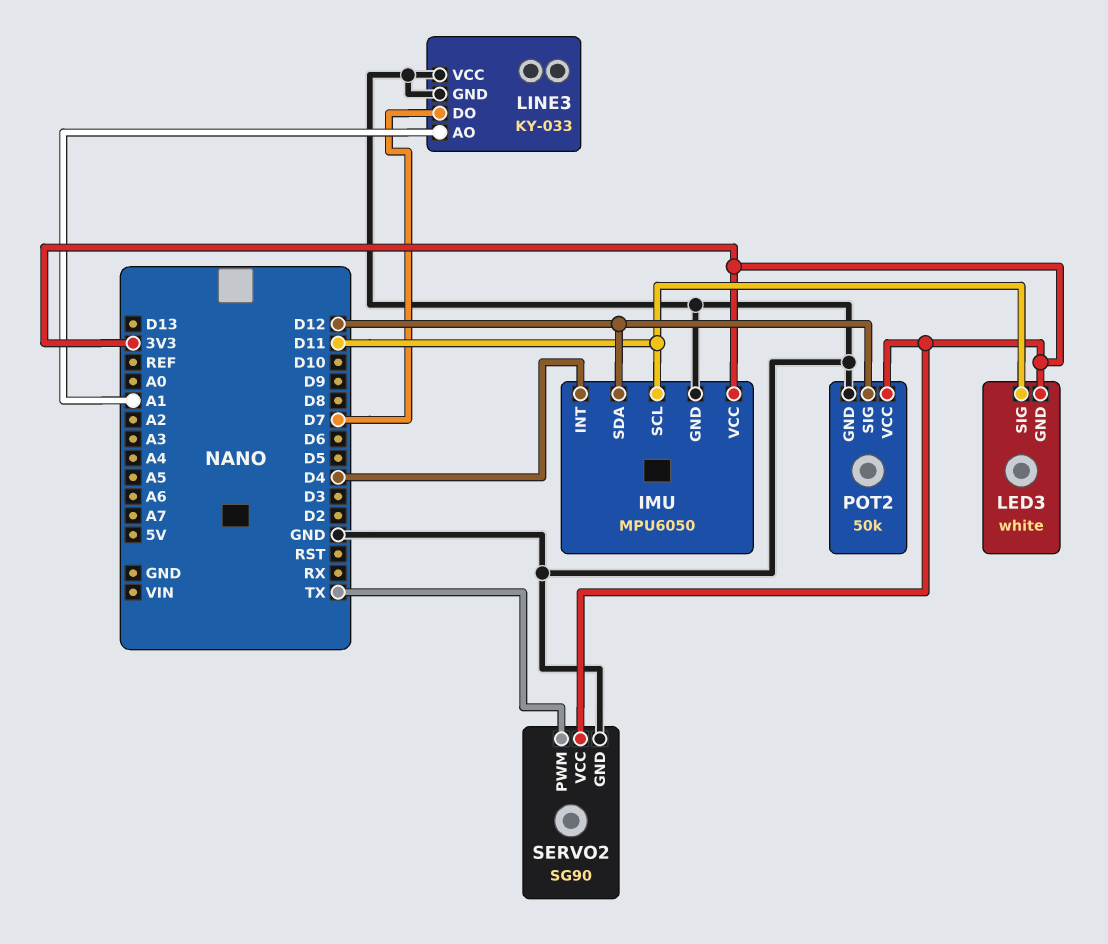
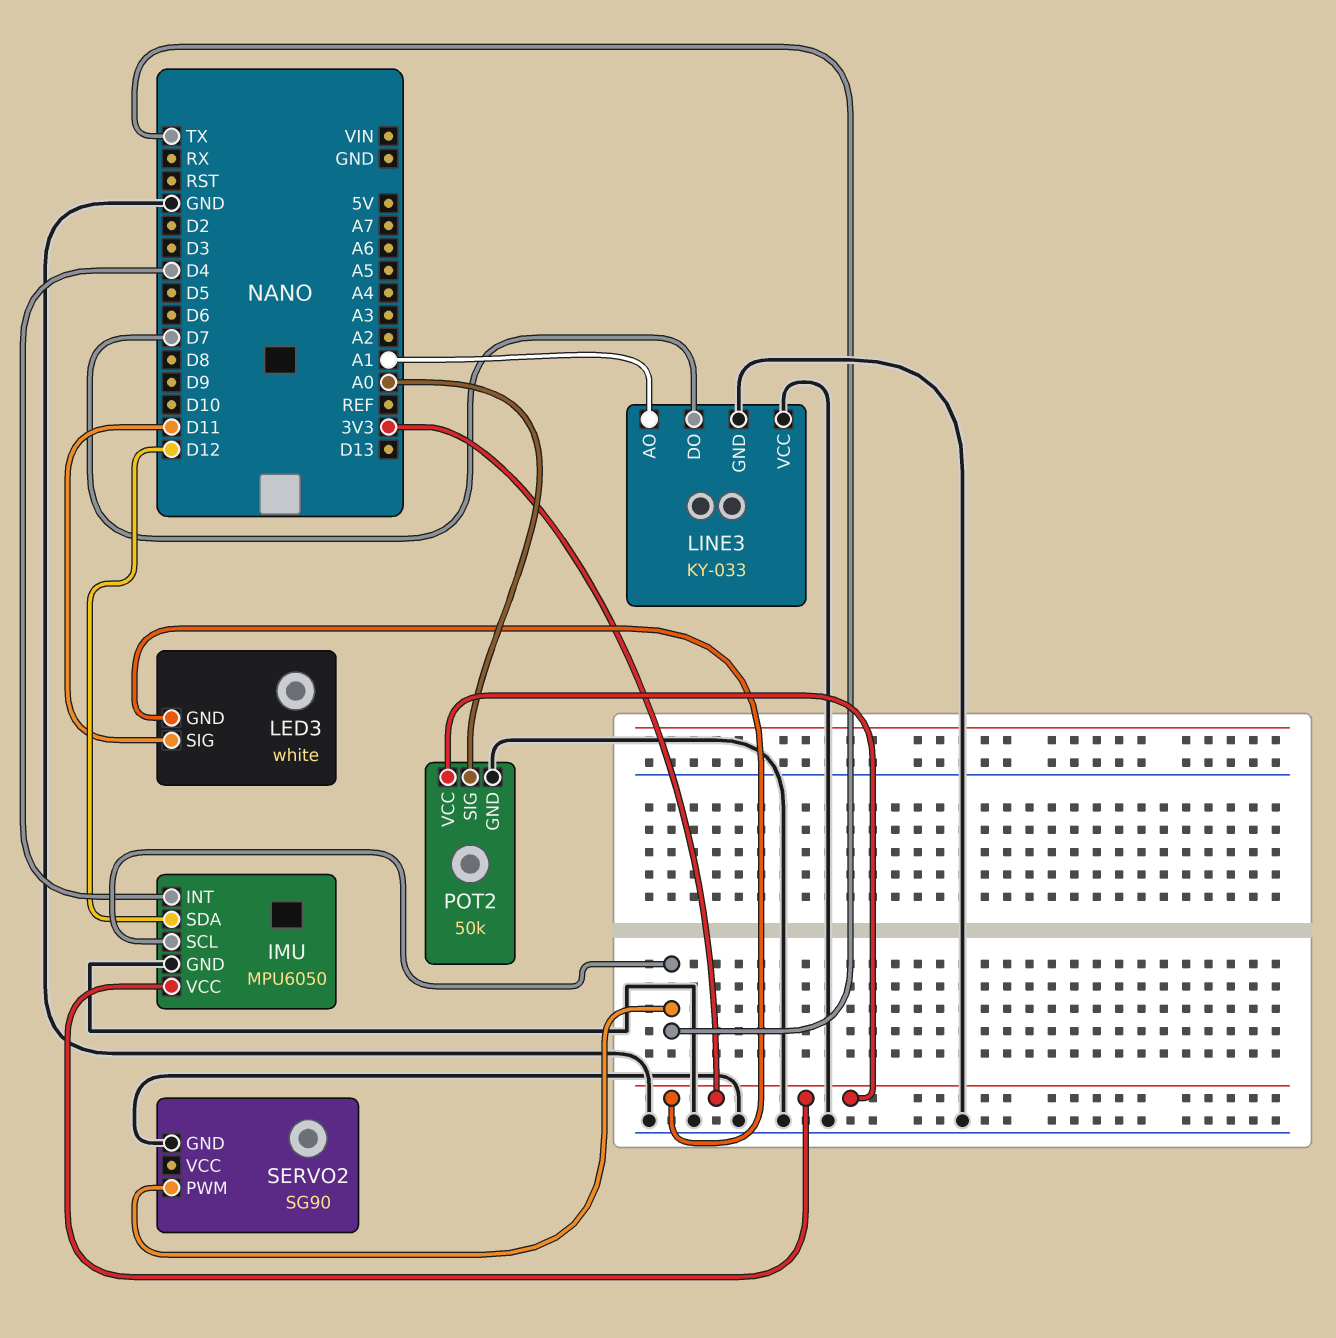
IMU pin SCL: D11 -> TX
POT2 pin SIG: D12 -> A0
SERVO2 pin VCC: 3V3 -> none

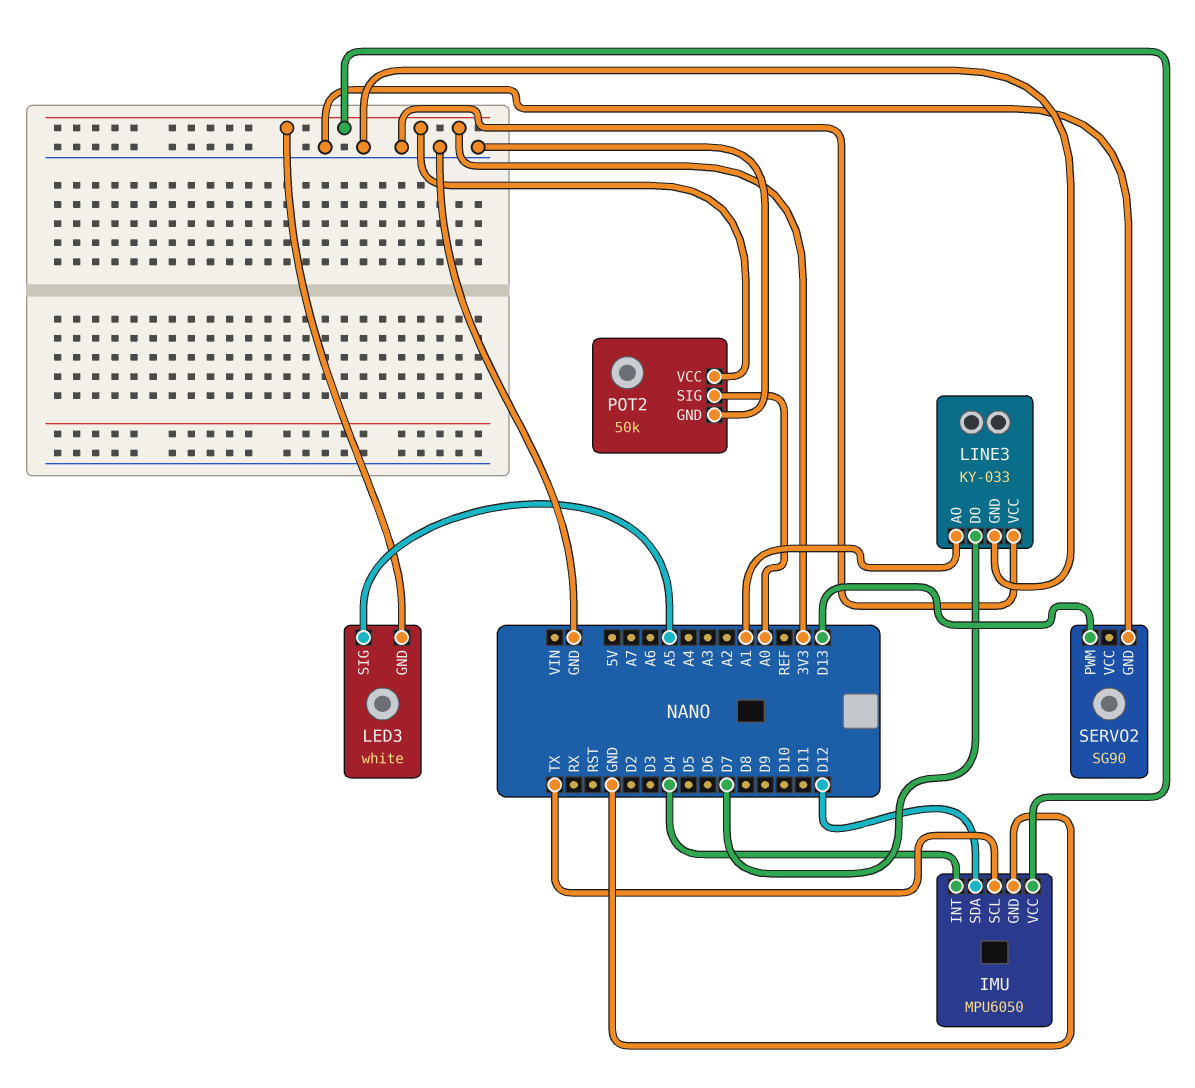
LED3 pin SIG: D11 -> A5
SERVO2 pin PWM: TX -> D13

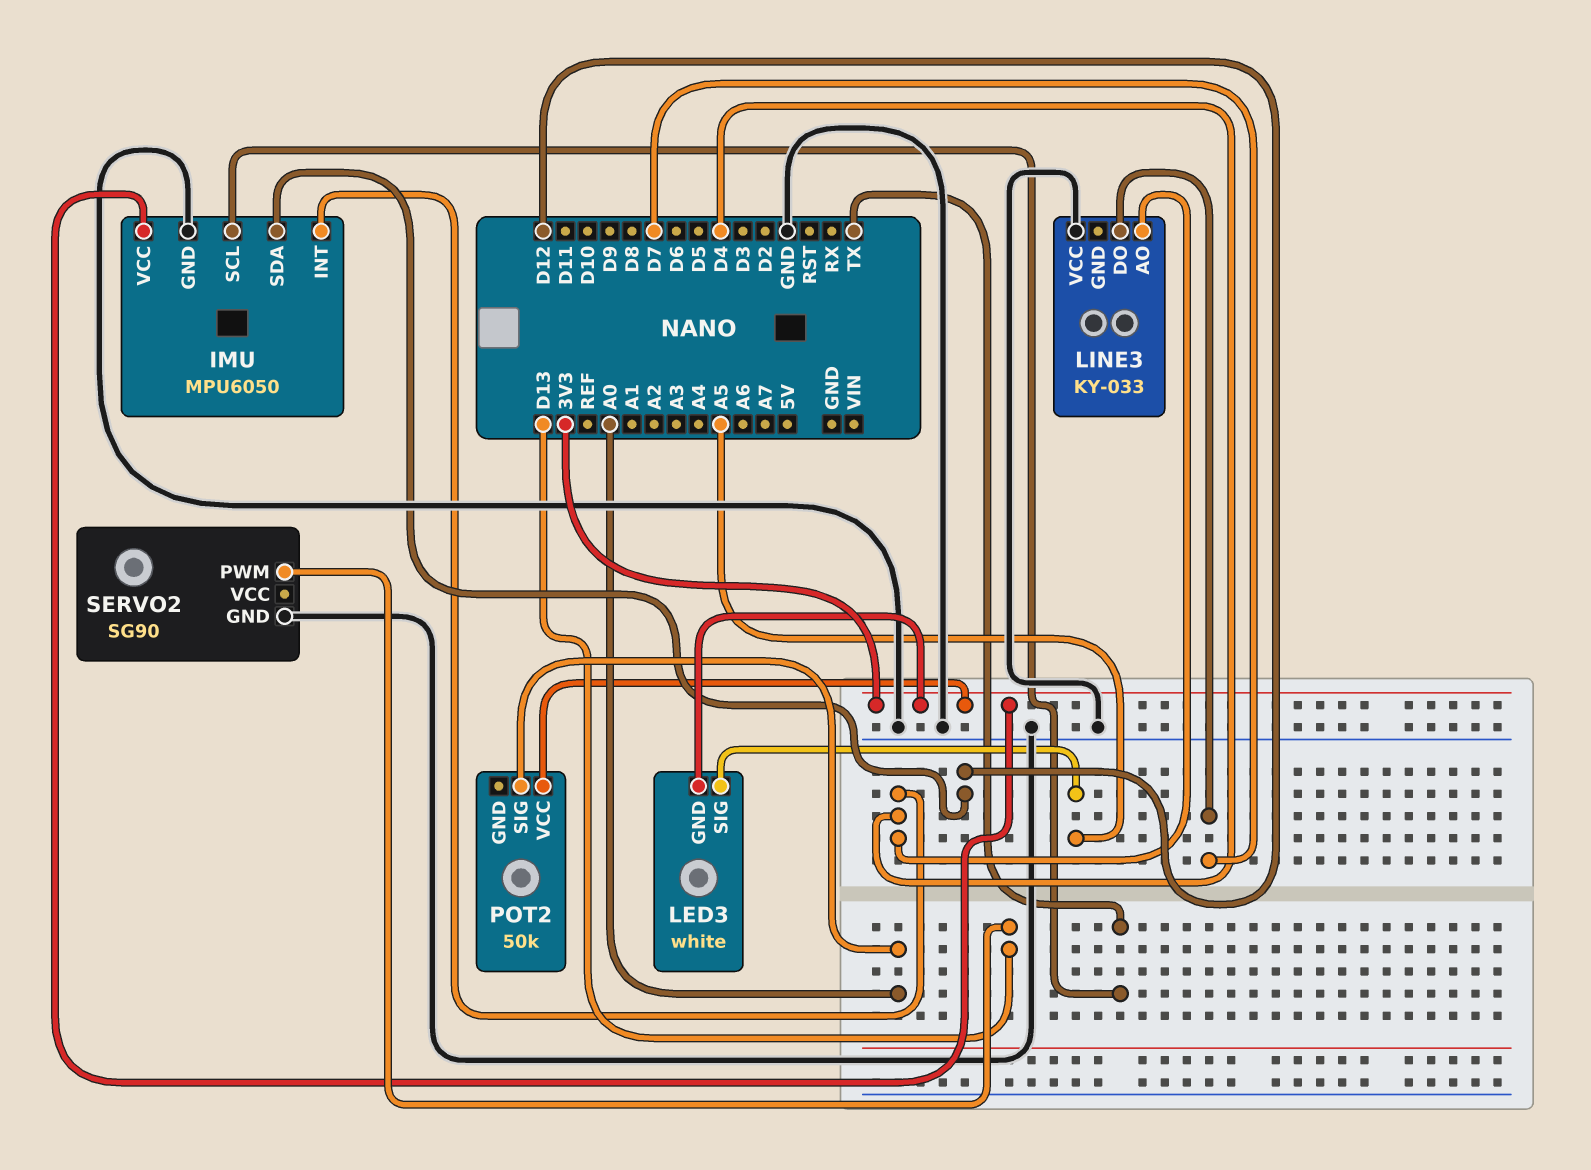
LINE3 pin AO: A1 -> D4
LINE3 pin GND: GND -> none
POT2 pin GND: GND -> none

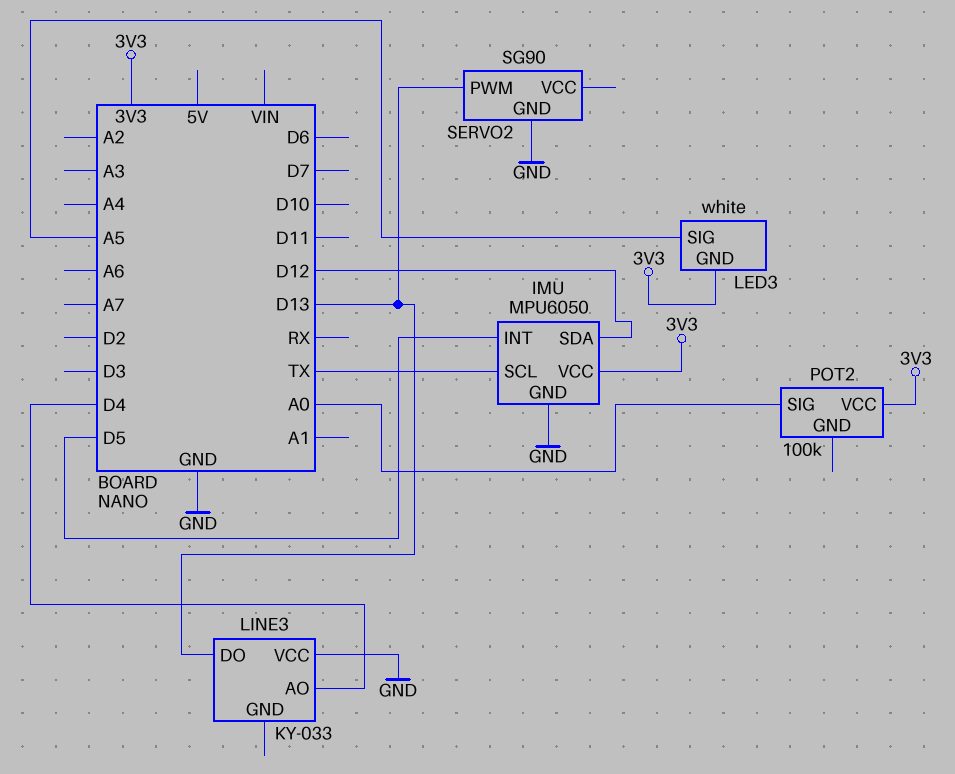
IMU pin INT: D4 -> D5
LINE3 pin DO: D7 -> D13
POT2: 50k -> 100k

